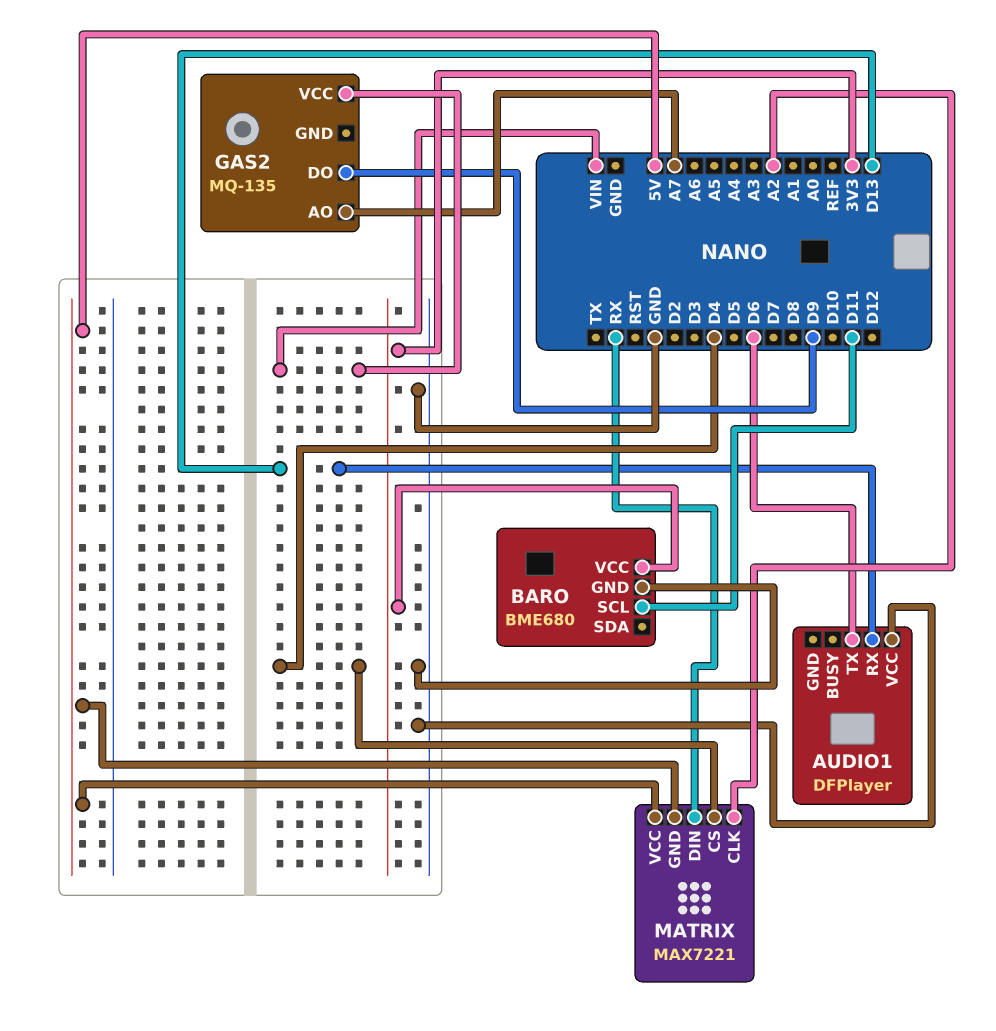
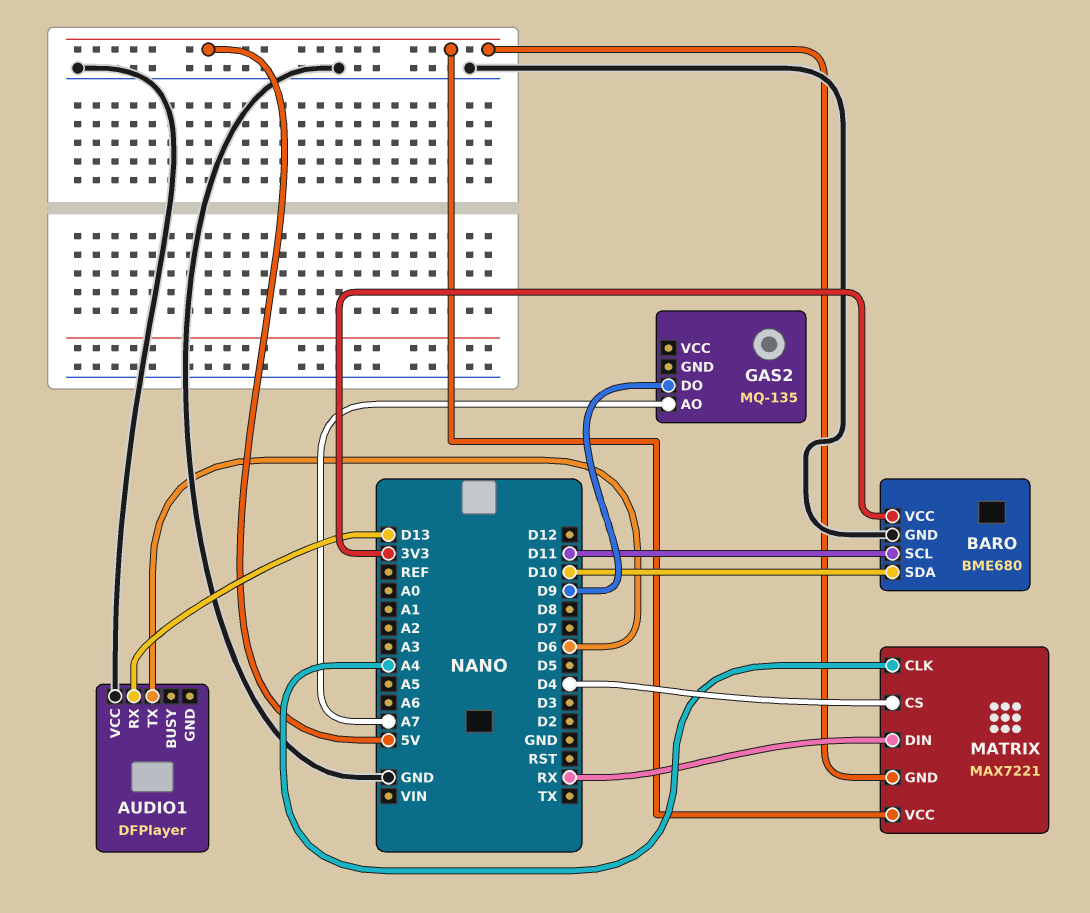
BARO pin SDA: none -> D10
GAS2 pin VCC: VIN -> none
MATRIX pin CLK: A2 -> A4

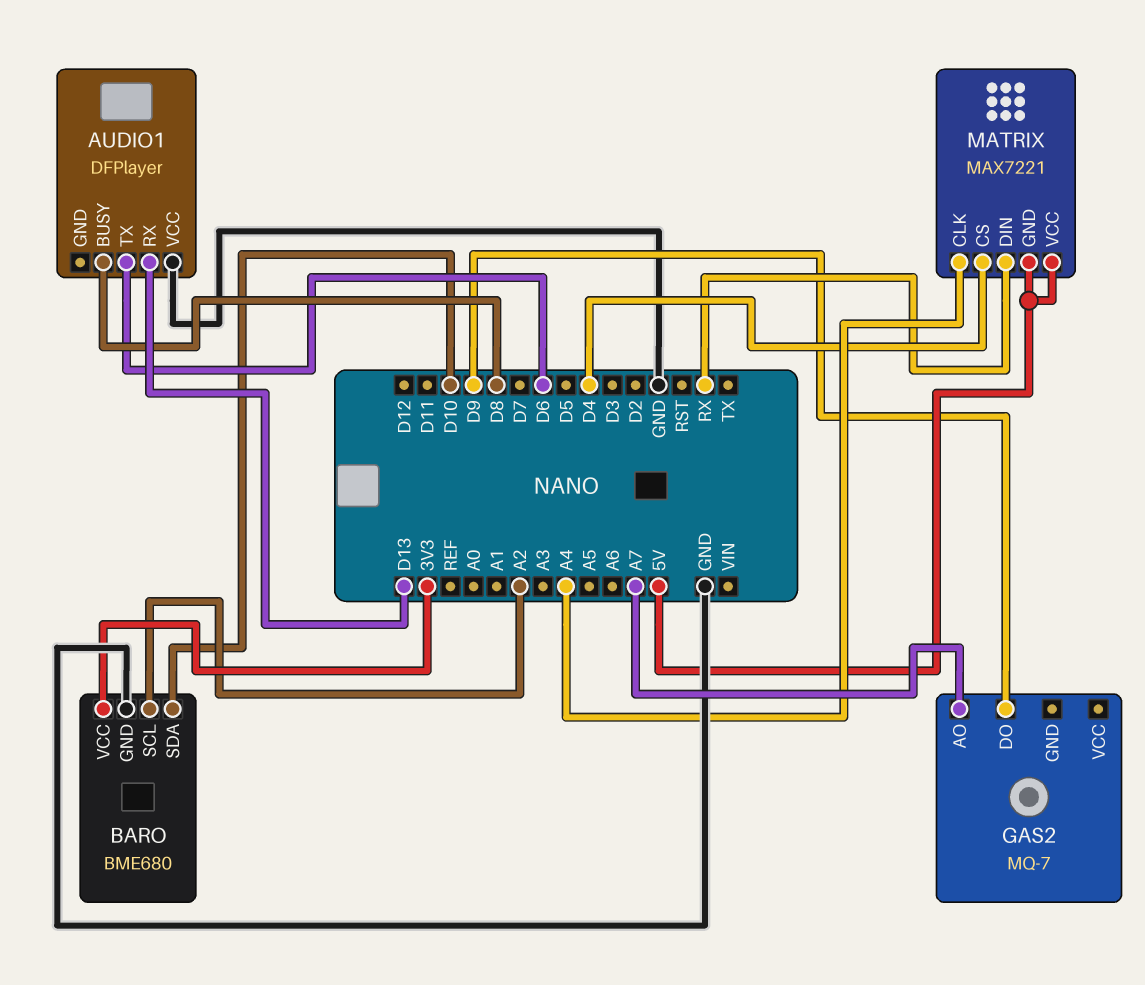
AUDIO1 pin BUSY: none -> D8
BARO pin SCL: D11 -> A2
GAS2: MQ-135 -> MQ-7

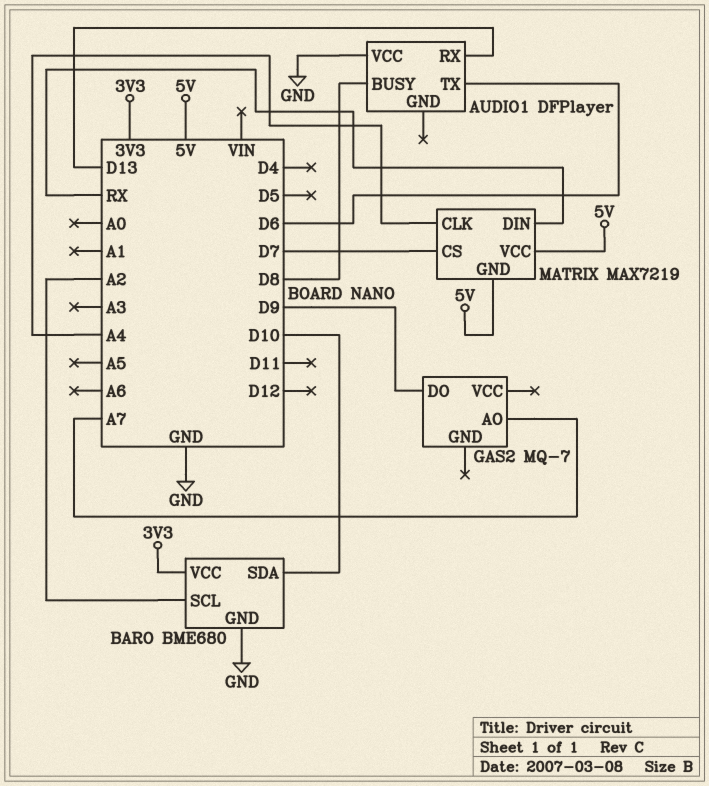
MATRIX: MAX7221 -> MAX7219
MATRIX pin CS: D4 -> D7

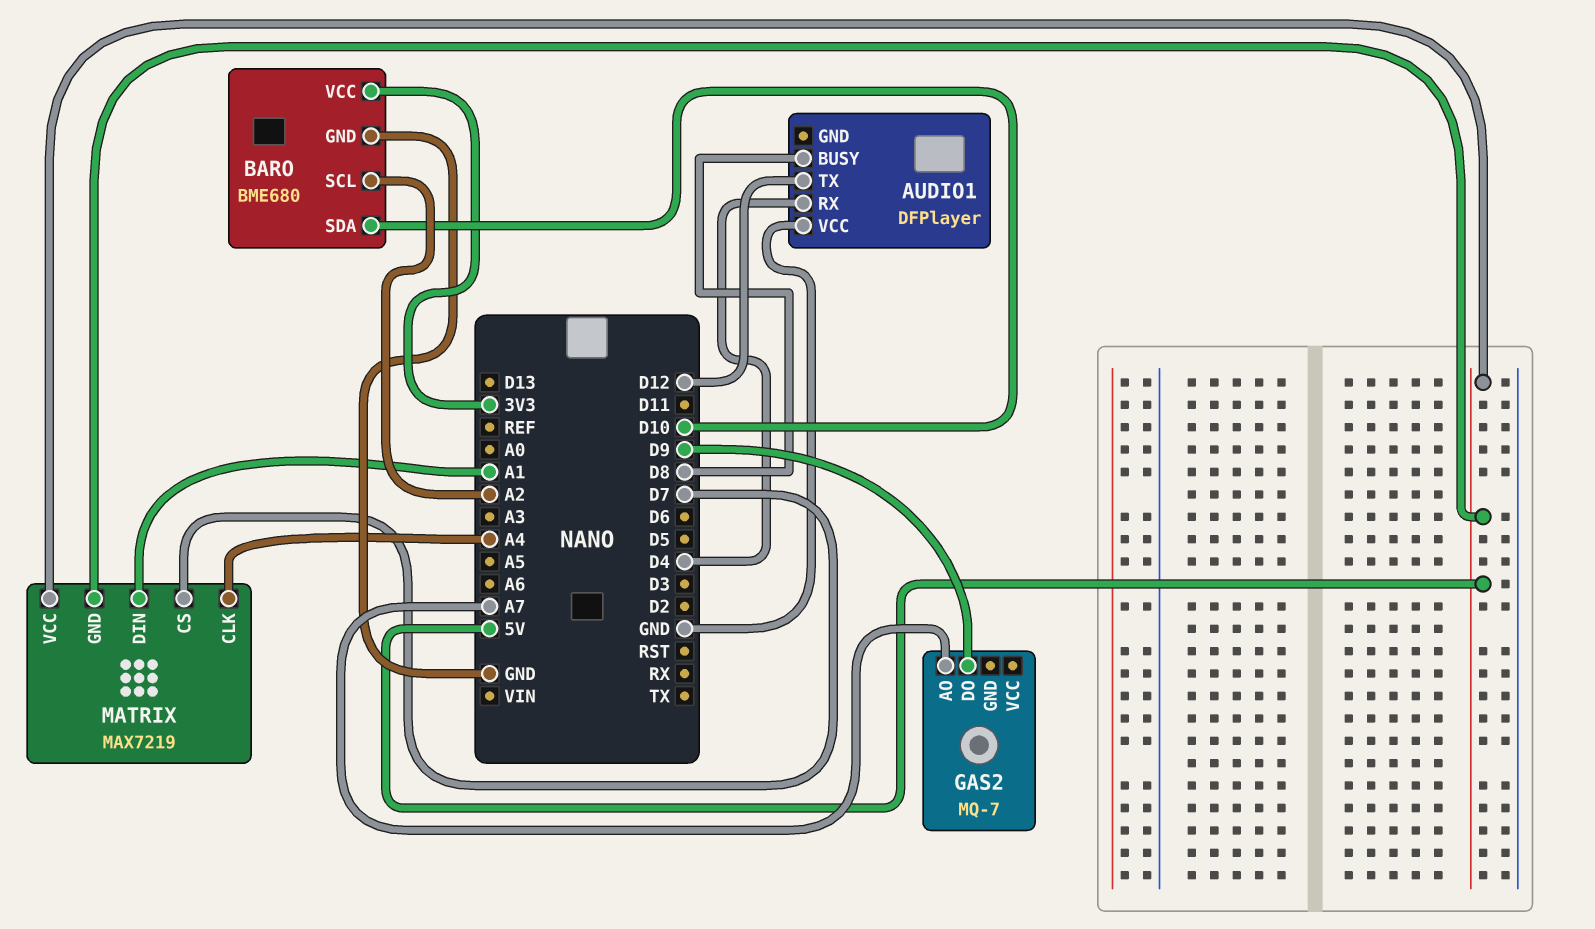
AUDIO1 pin RX: D13 -> D4
AUDIO1 pin TX: D6 -> D12
MATRIX pin DIN: RX -> A1

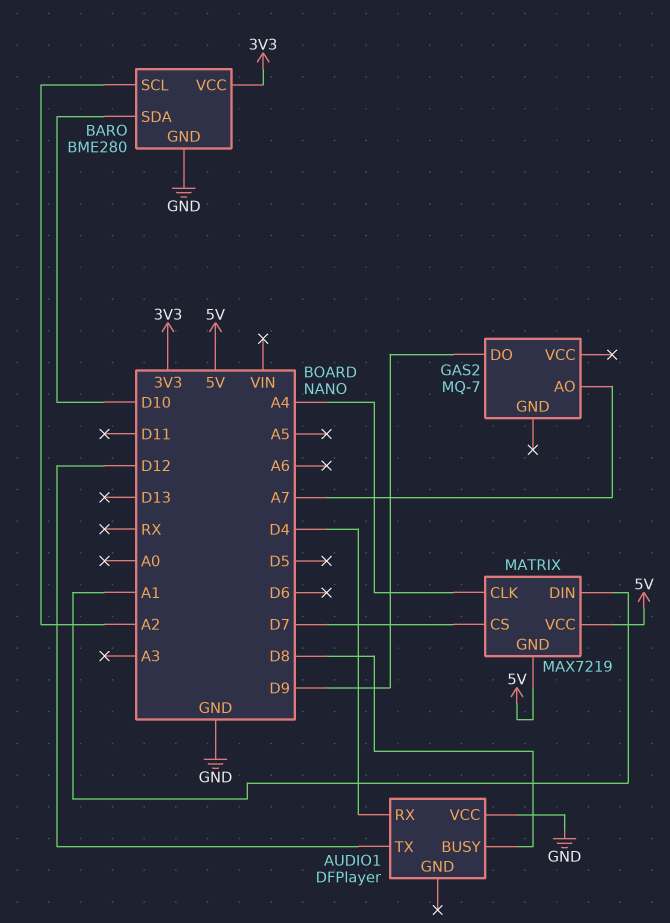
BARO: BME680 -> BME280

